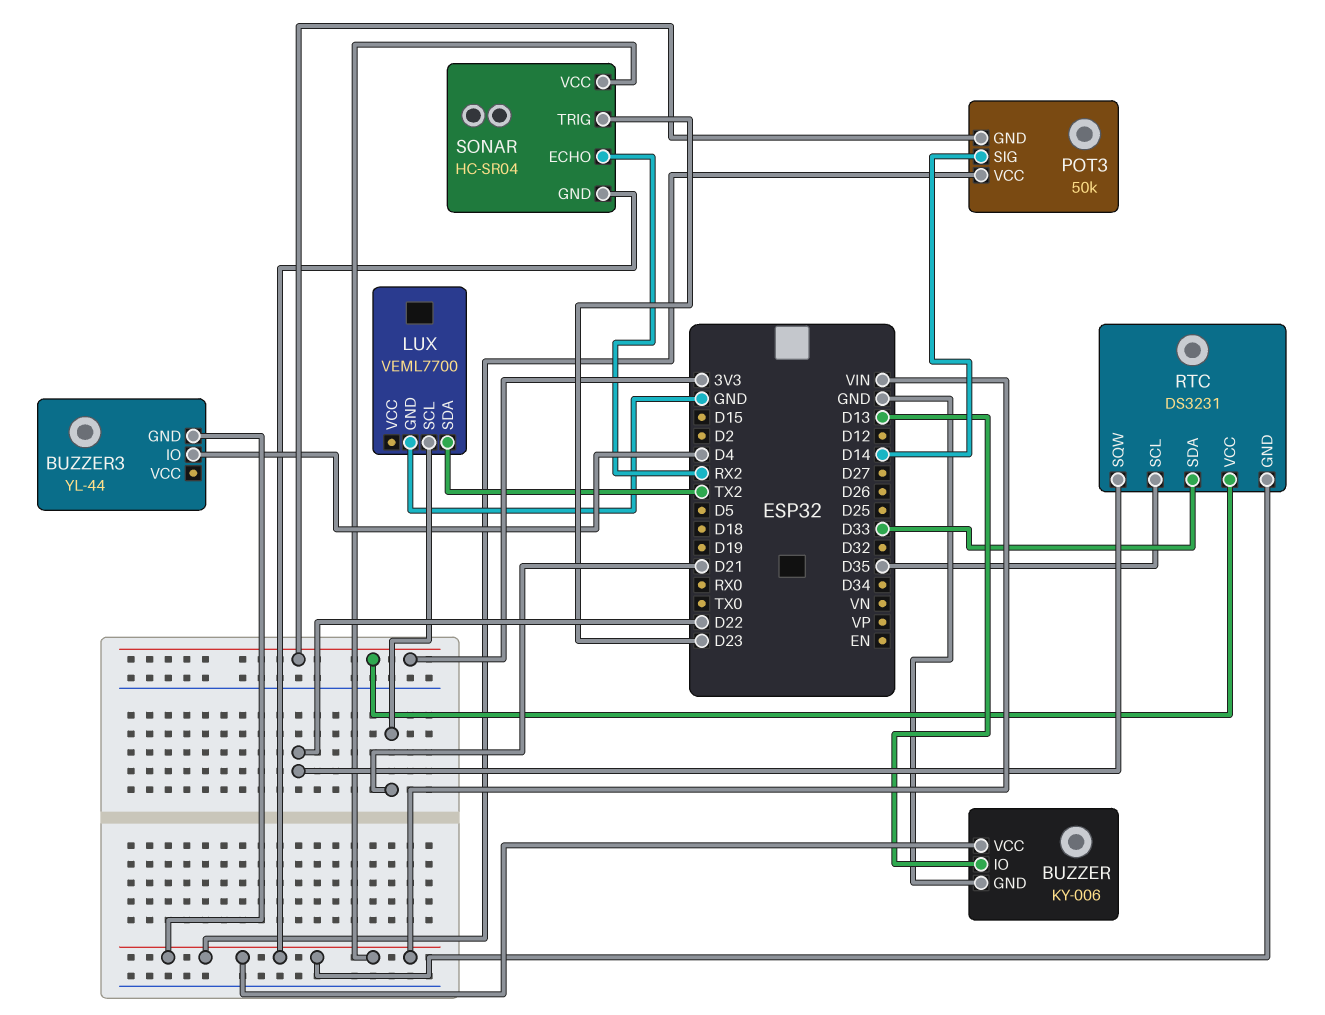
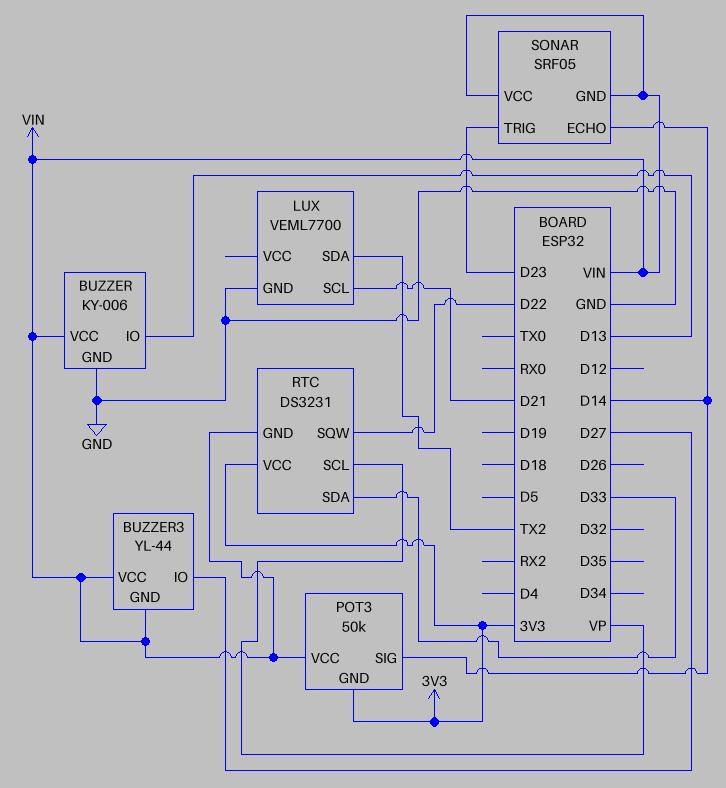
BUZZER3 pin IO: D4 -> D27
BUZZER3 pin VCC: none -> VIN
RTC pin SCL: D35 -> VP
SONAR: HC-SR04 -> SRF05
SONAR pin ECHO: RX2 -> D14

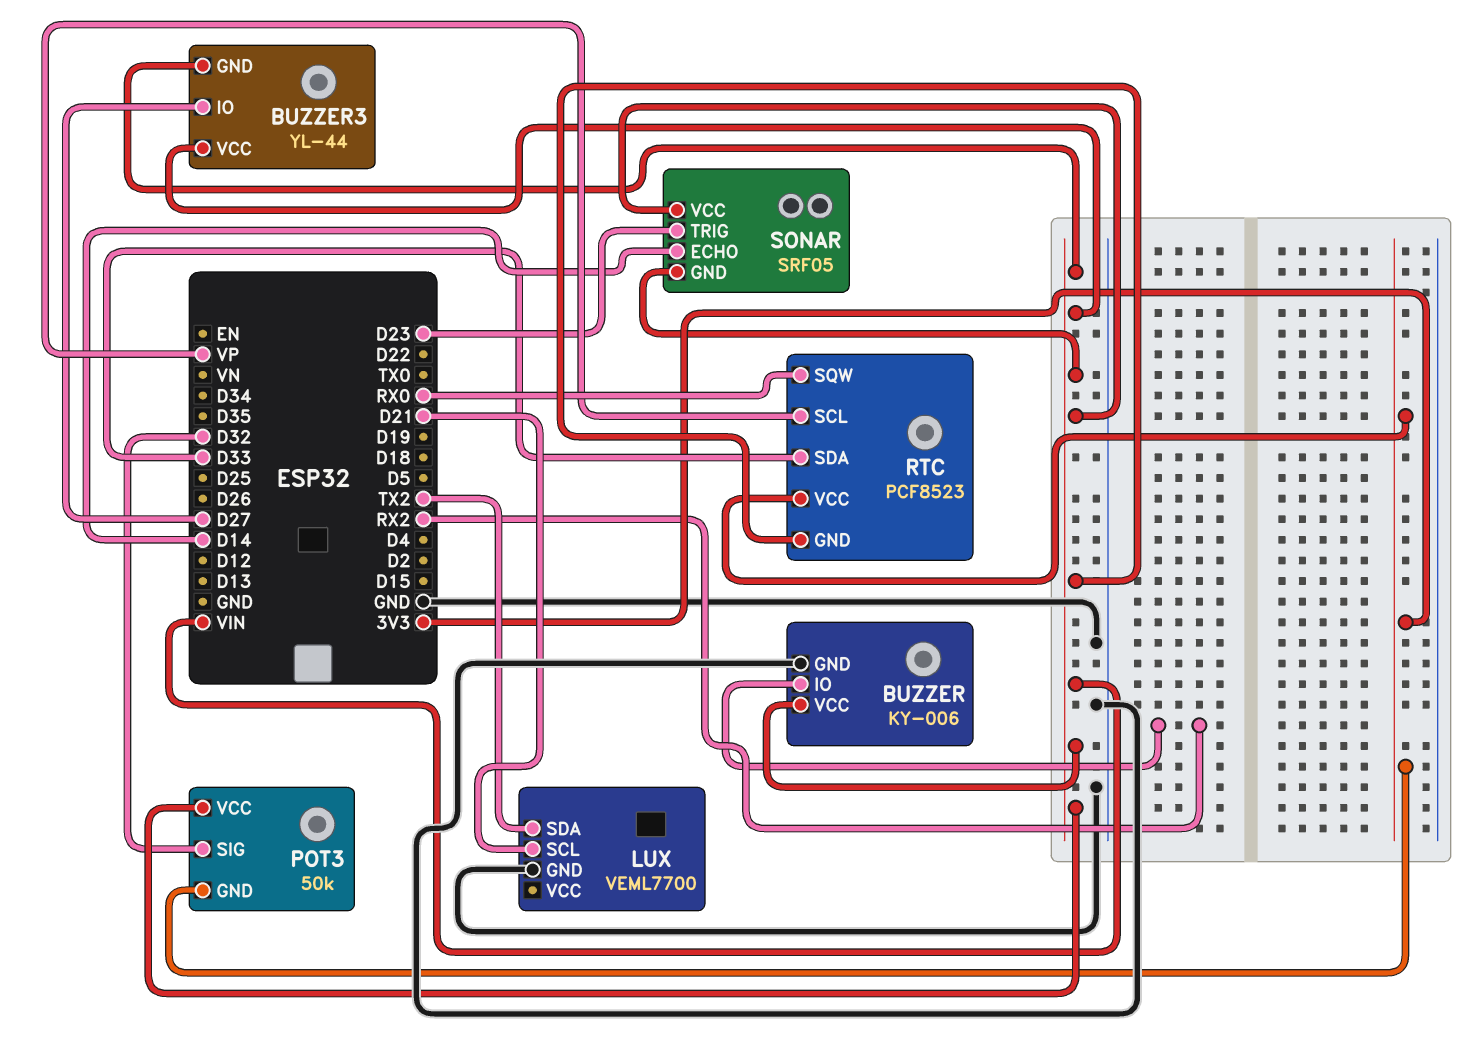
BUZZER pin IO: D13 -> RX2
POT3 pin SIG: D14 -> D32
RTC: DS3231 -> PCF8523
RTC pin SQW: D22 -> RX0

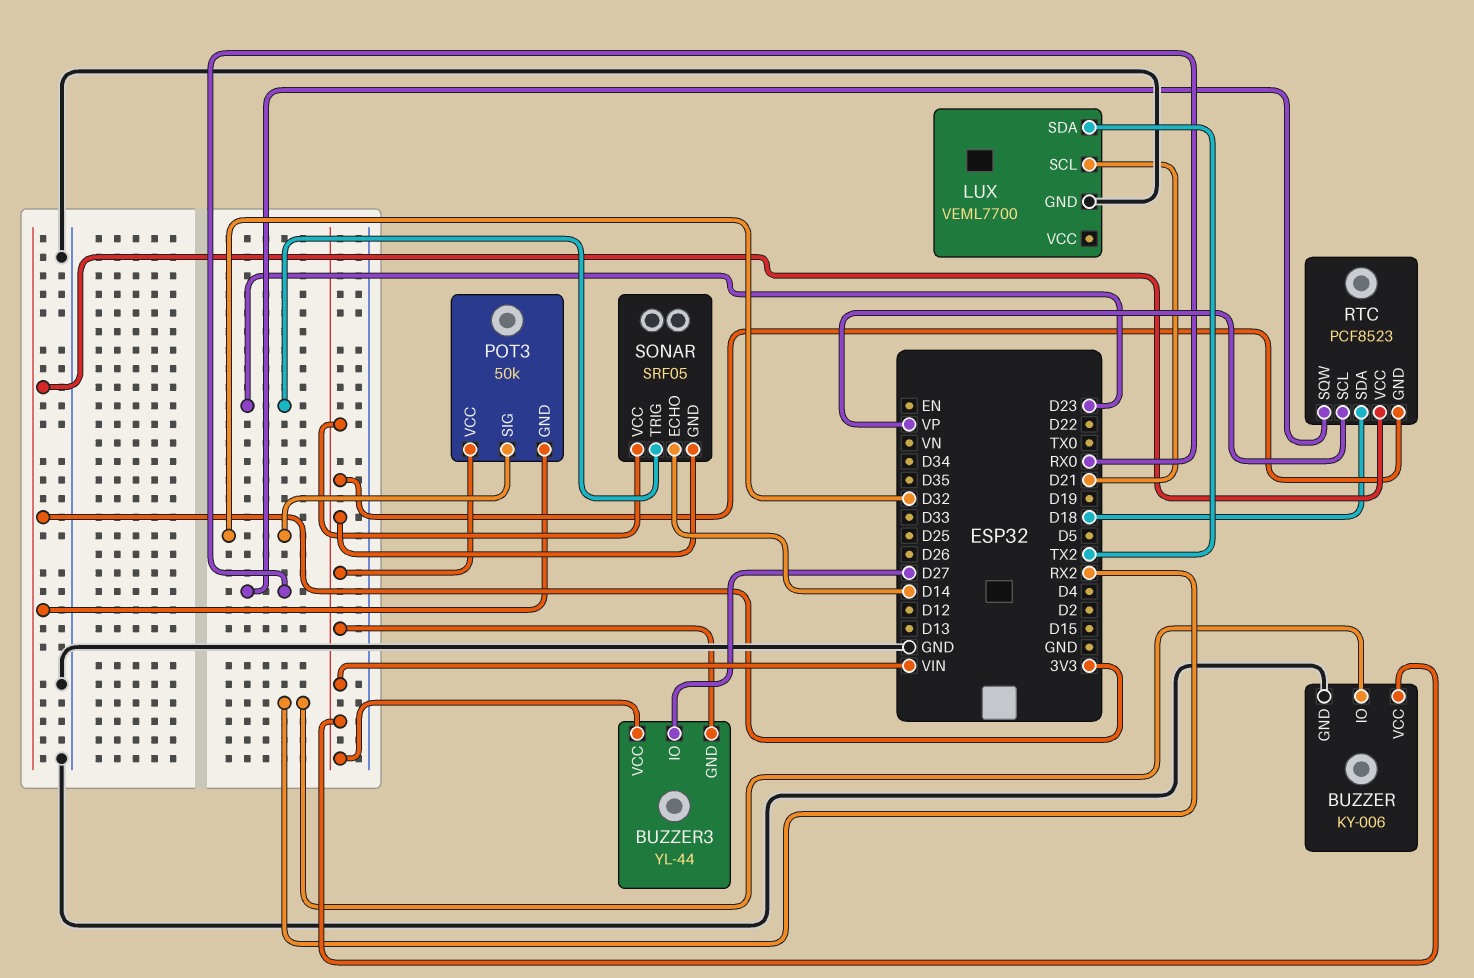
RTC pin SDA: D33 -> D18

